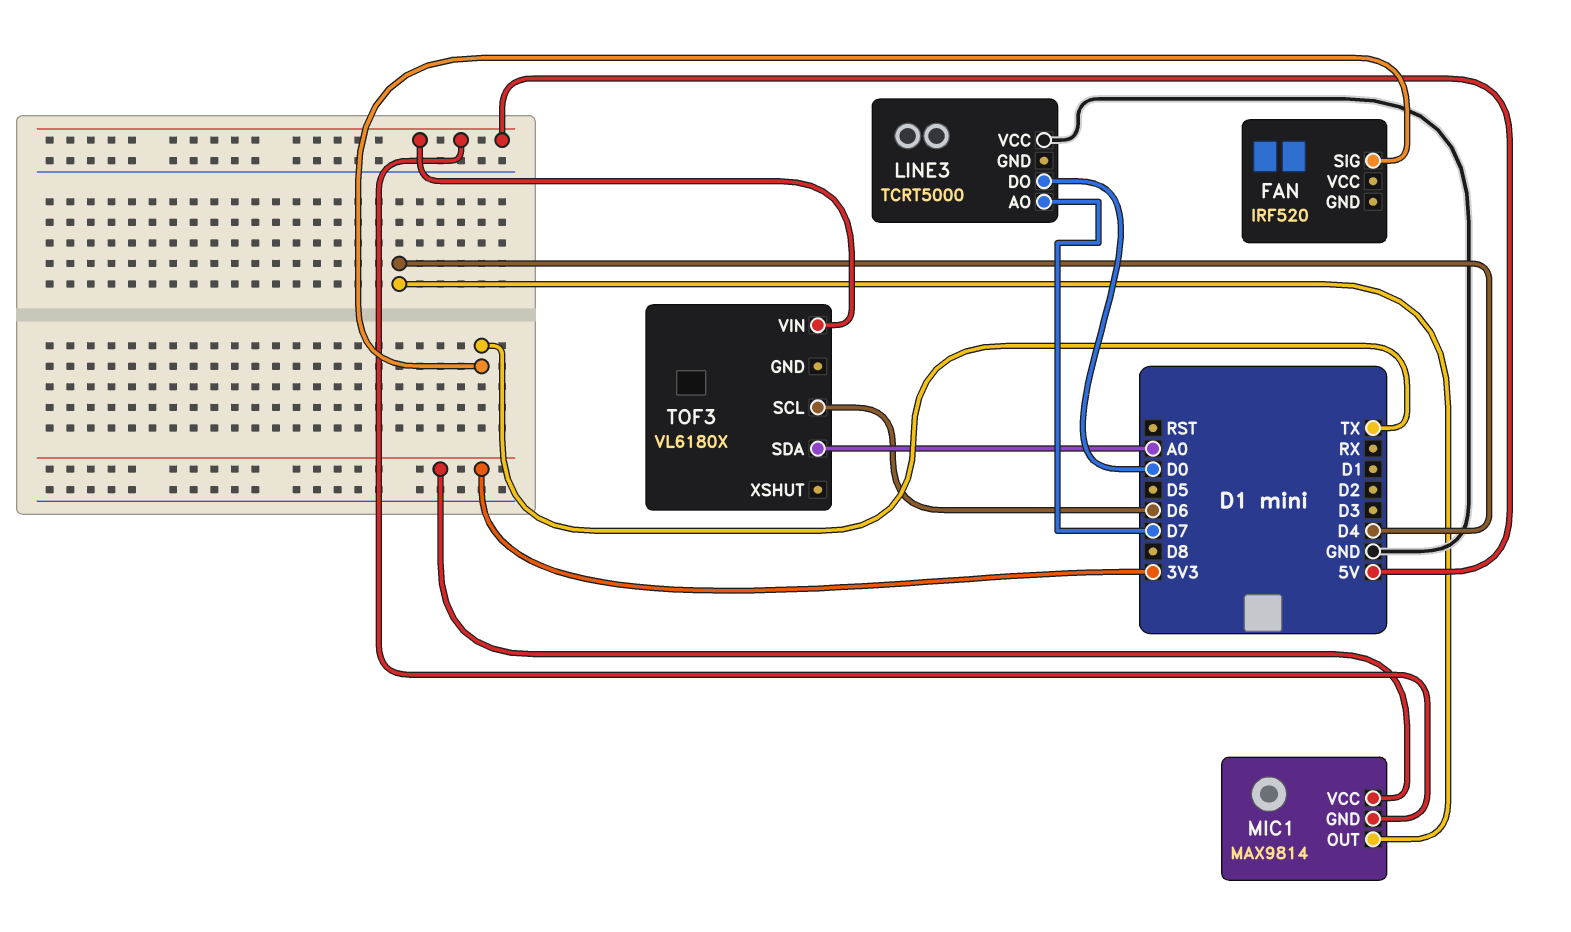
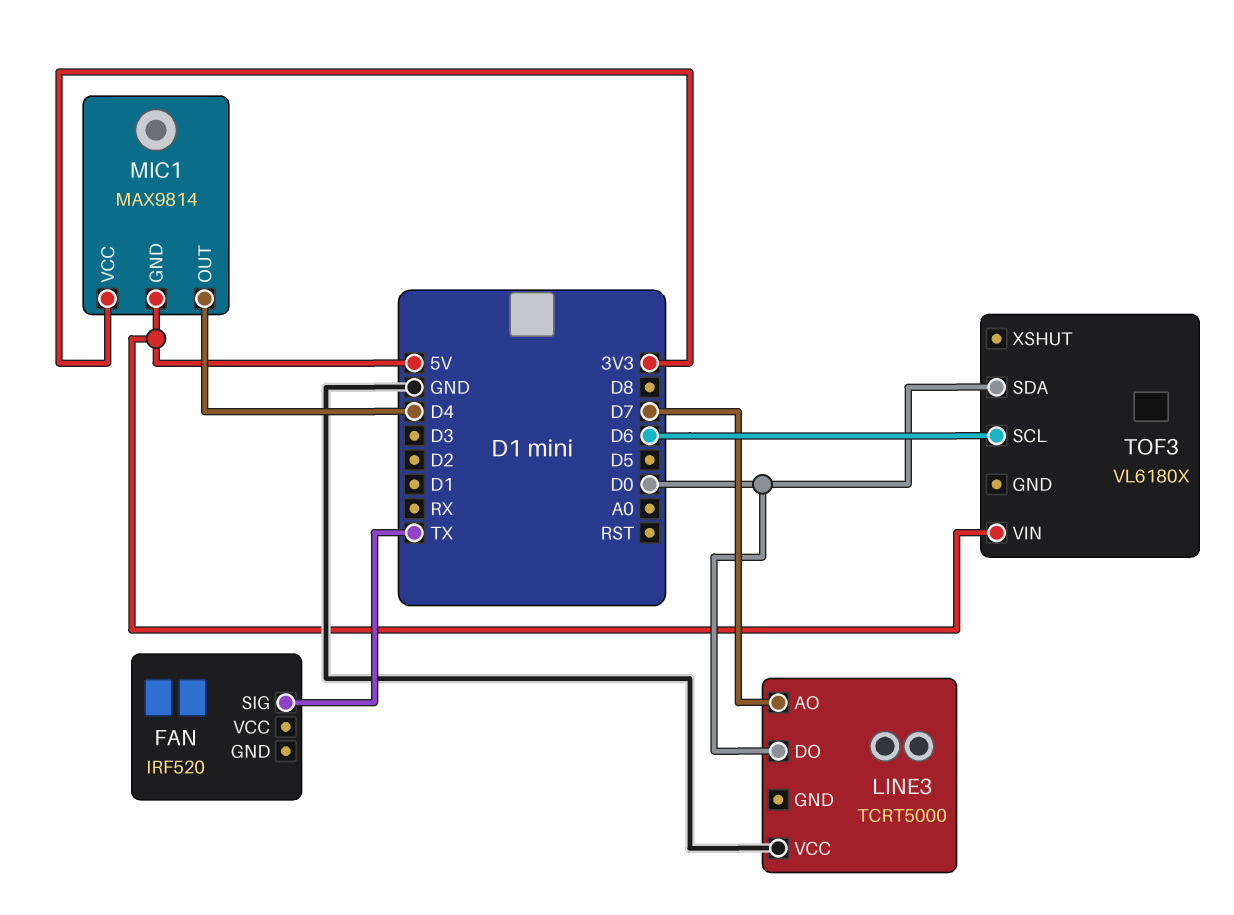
TOF3 pin SDA: A0 -> D0

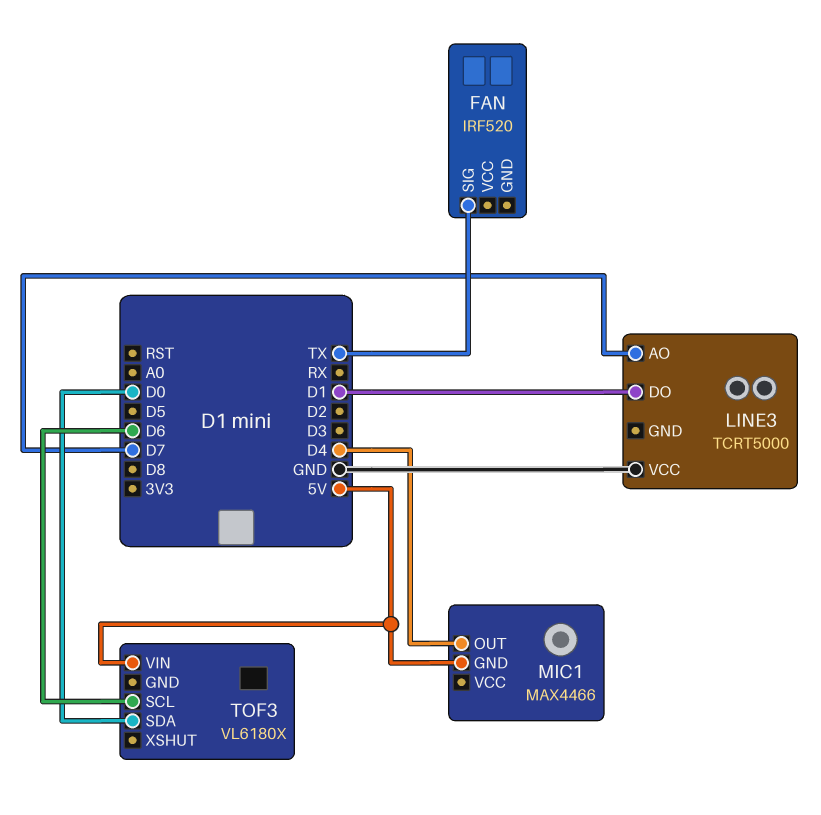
LINE3 pin DO: D0 -> D1
MIC1: MAX9814 -> MAX4466
MIC1 pin VCC: 3V3 -> none

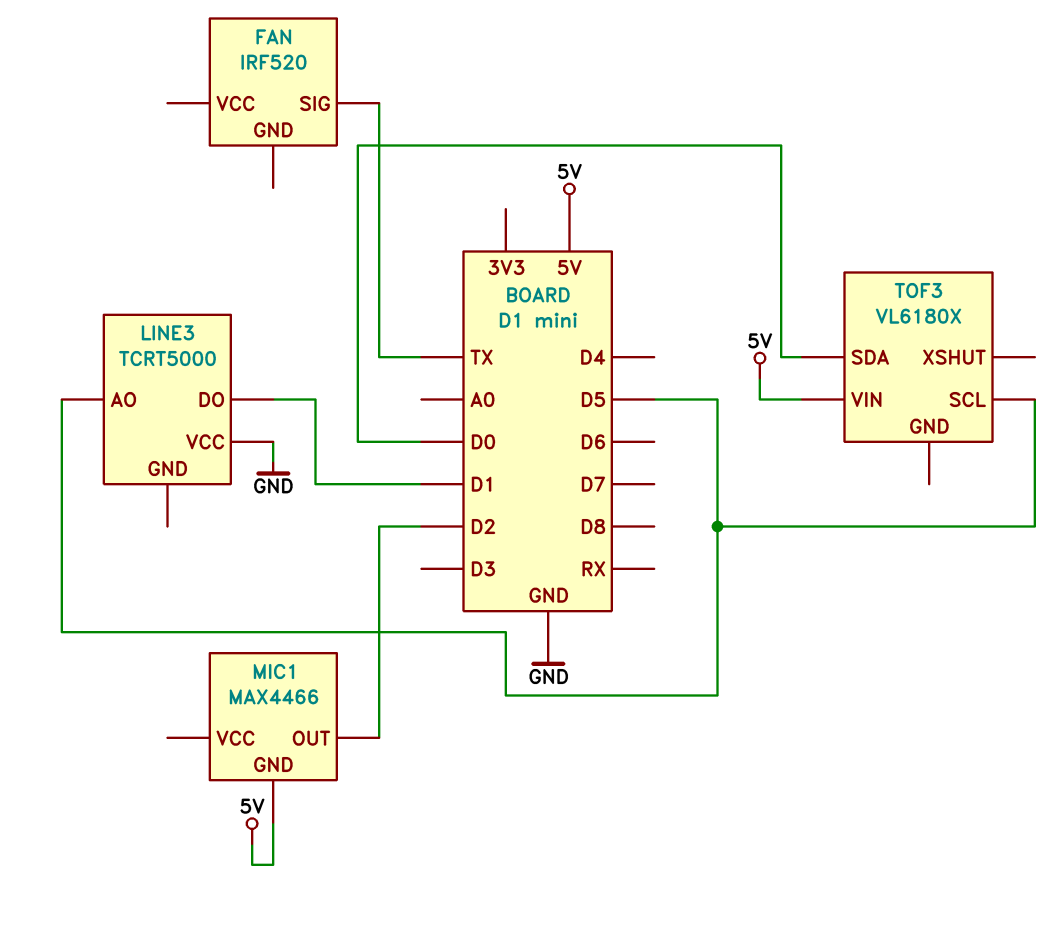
LINE3 pin AO: D7 -> D5
MIC1 pin OUT: D4 -> D2
TOF3 pin SCL: D6 -> D5

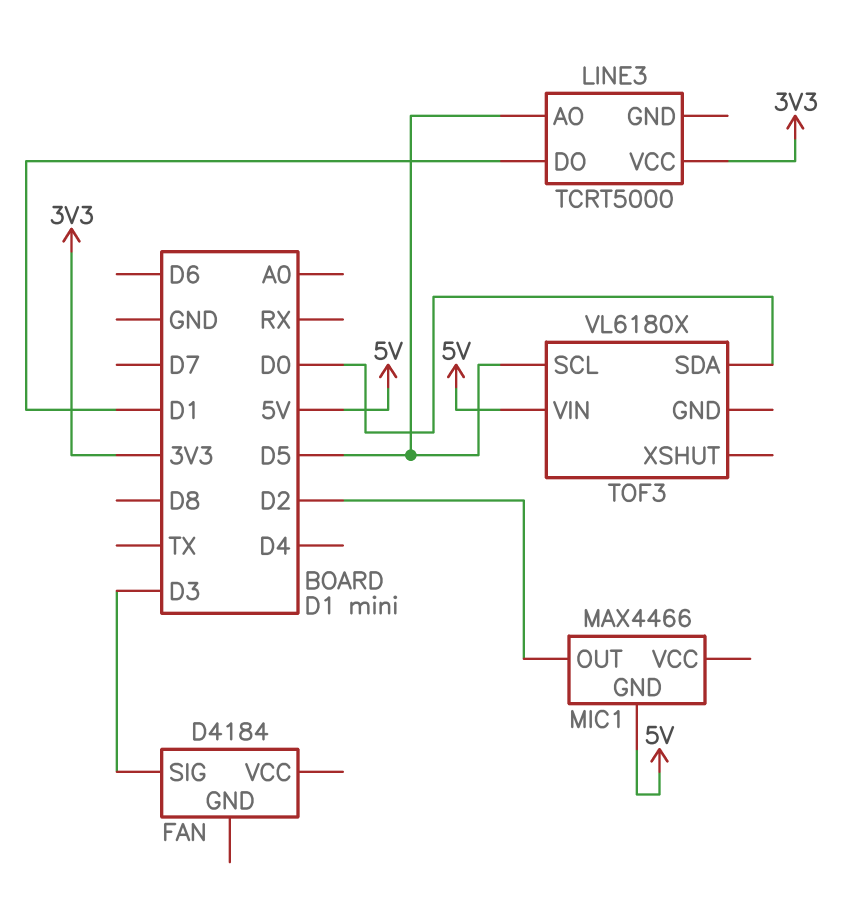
FAN: IRF520 -> D4184
FAN pin SIG: TX -> D3
LINE3 pin VCC: GND -> 3V3

